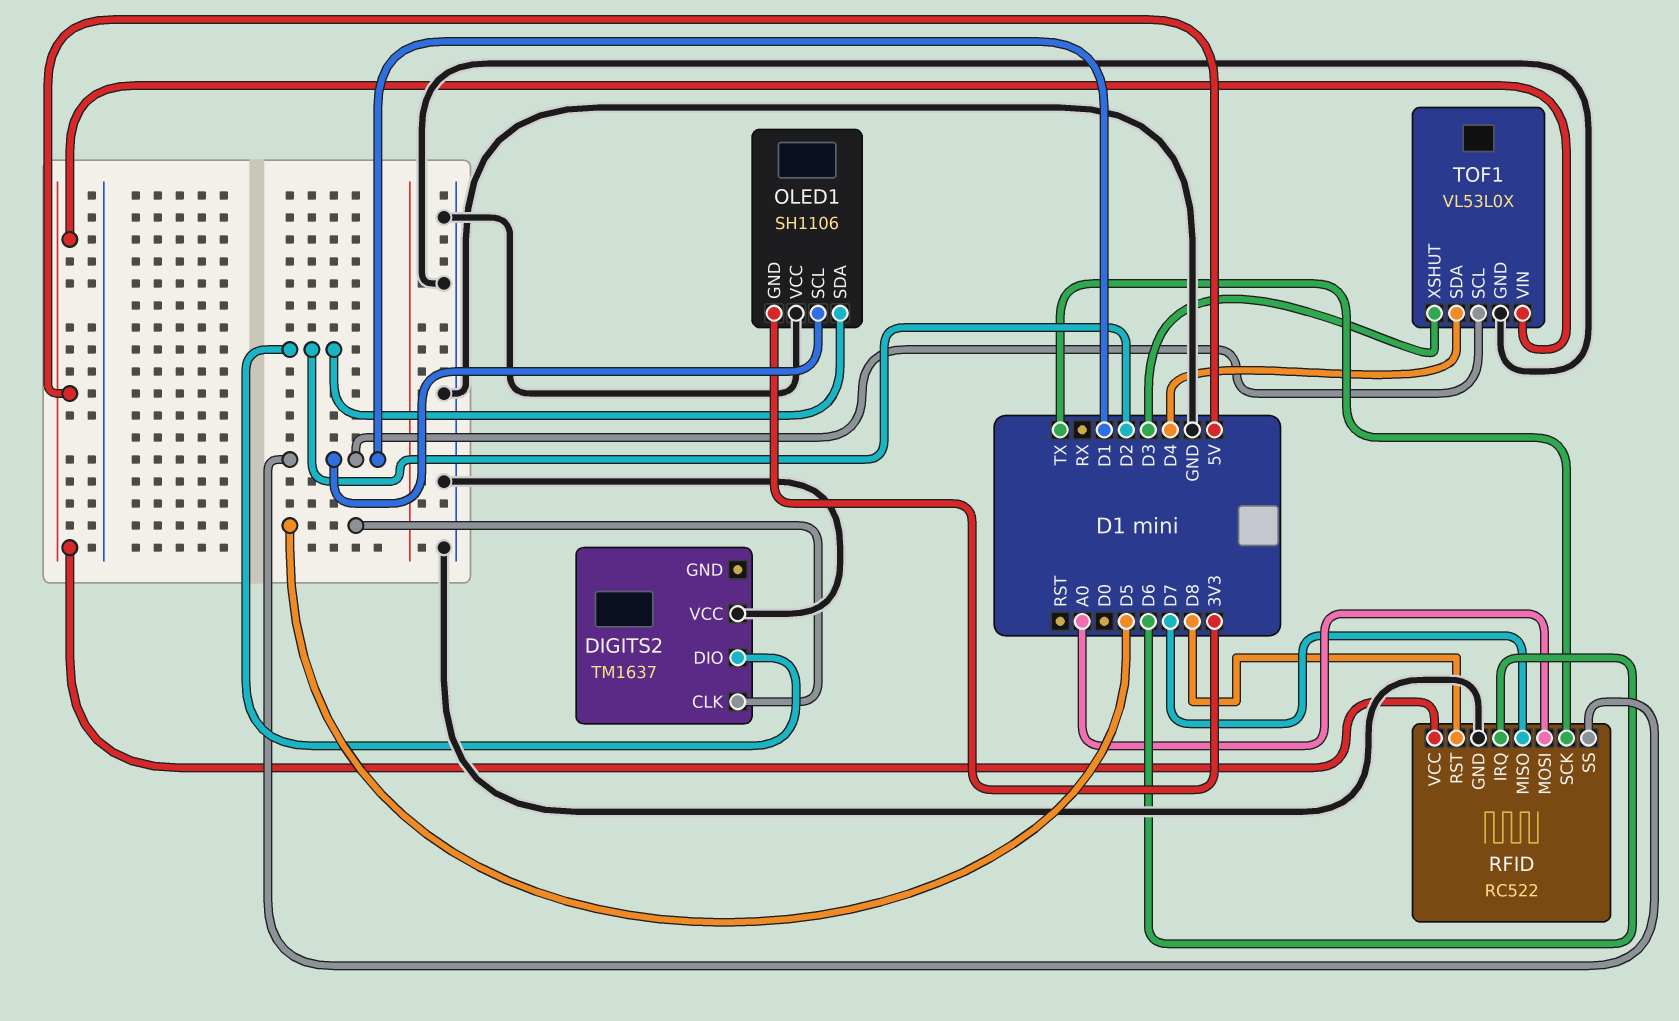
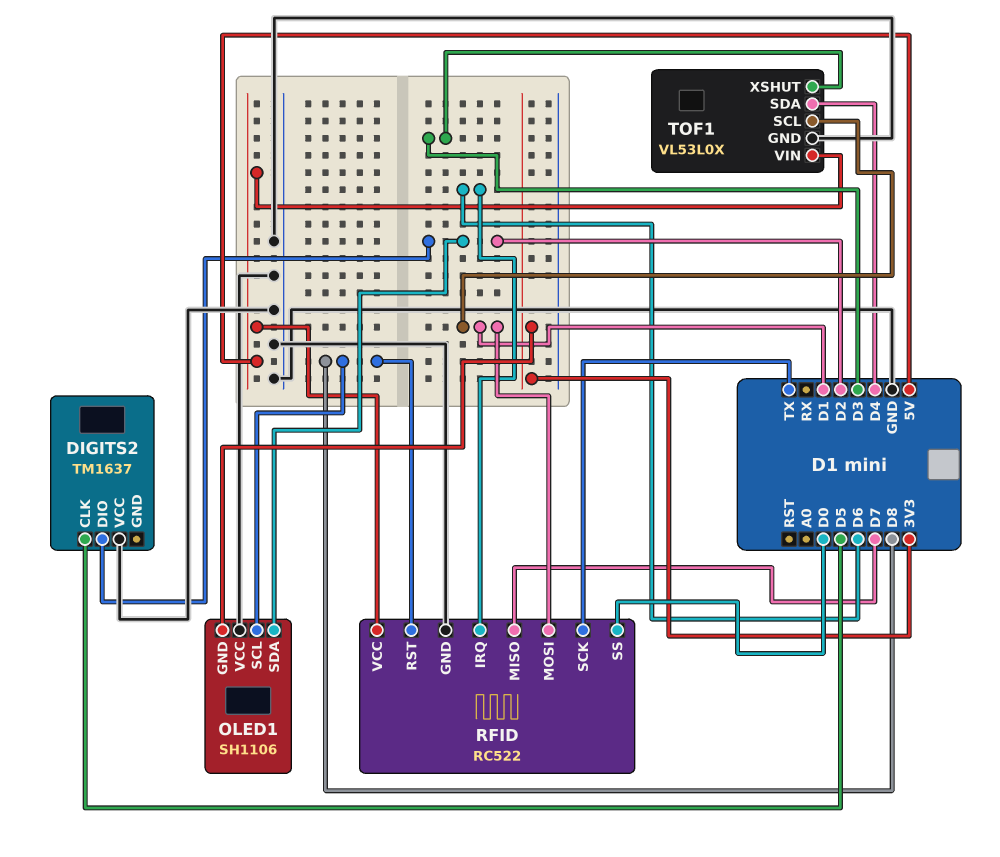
OLED1 pin SCL: D1 -> D8
RFID pin MOSI: A0 -> D1
RFID pin SS: D1 -> D0

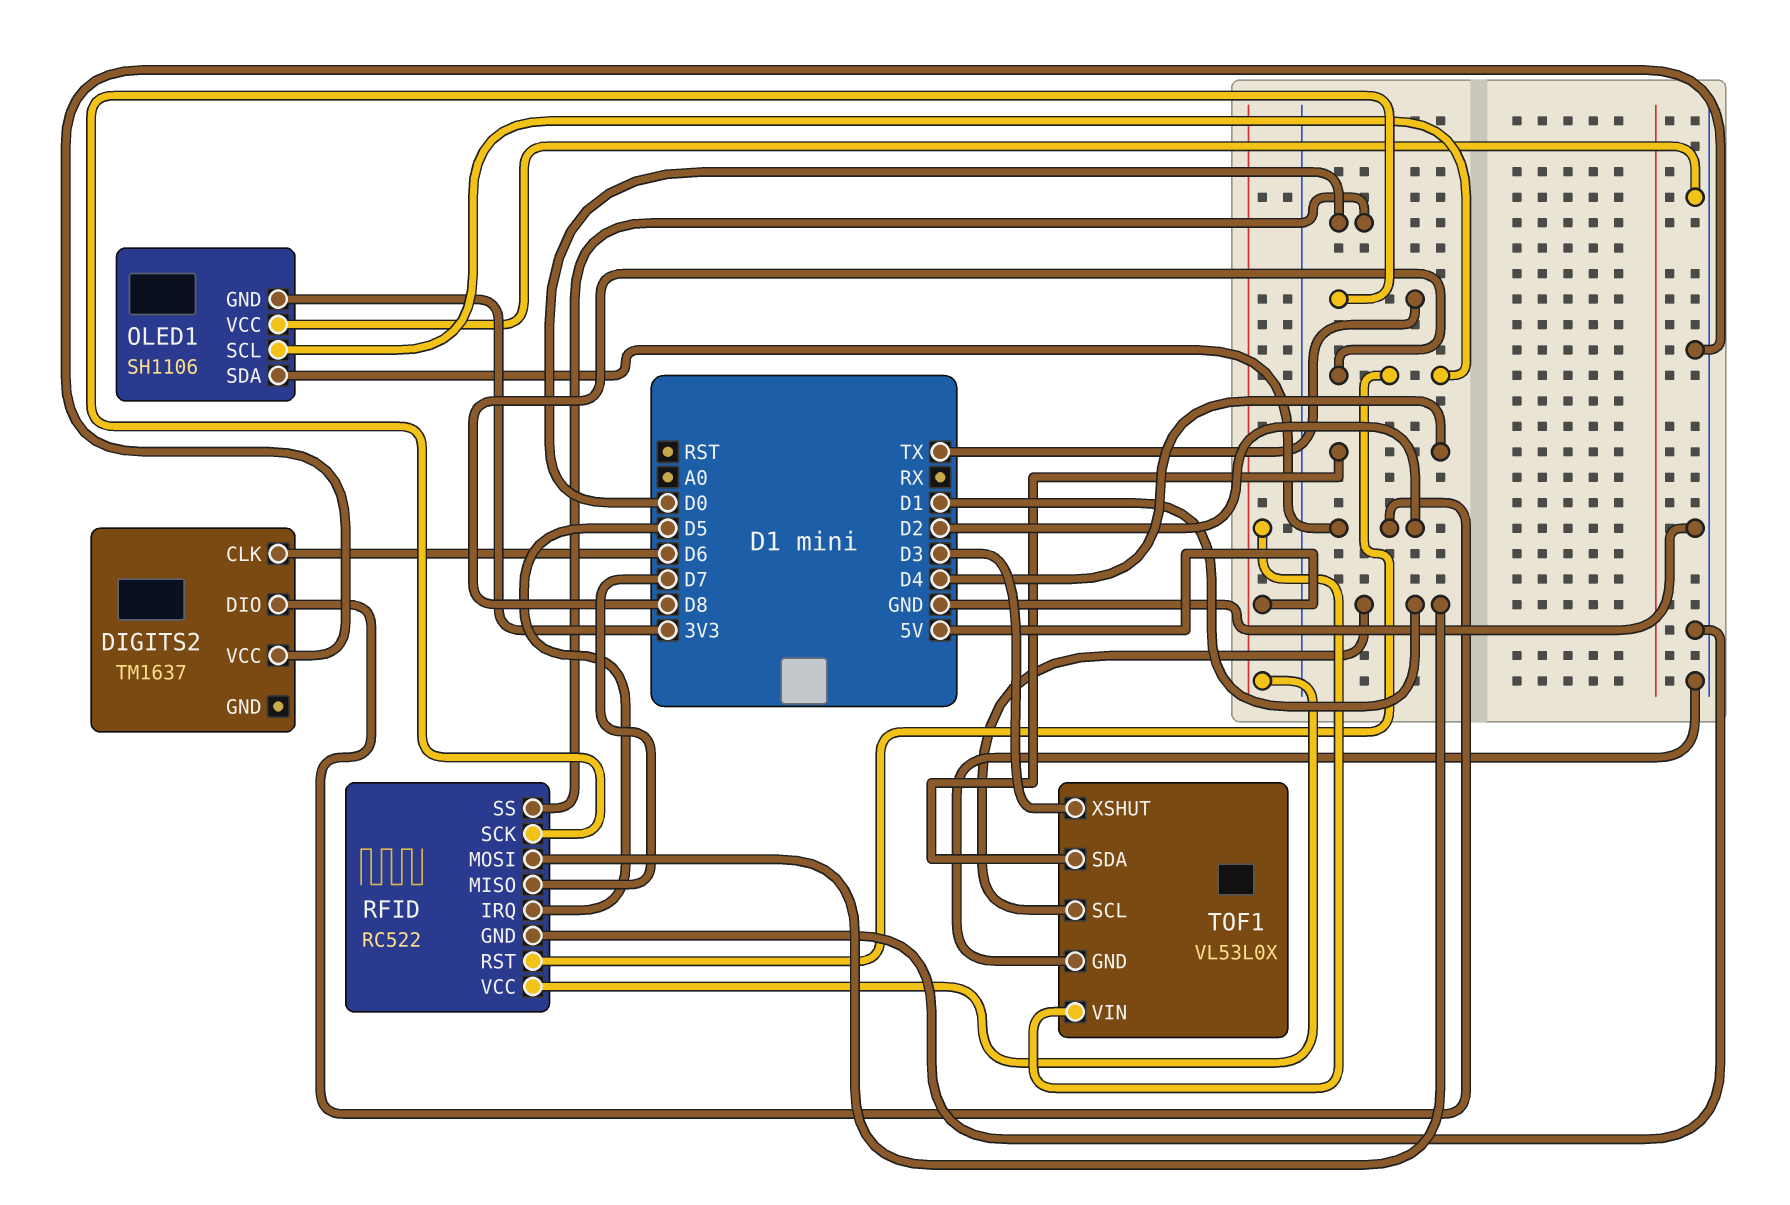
DIGITS2 pin CLK: D5 -> D6
RFID pin IRQ: D6 -> D5

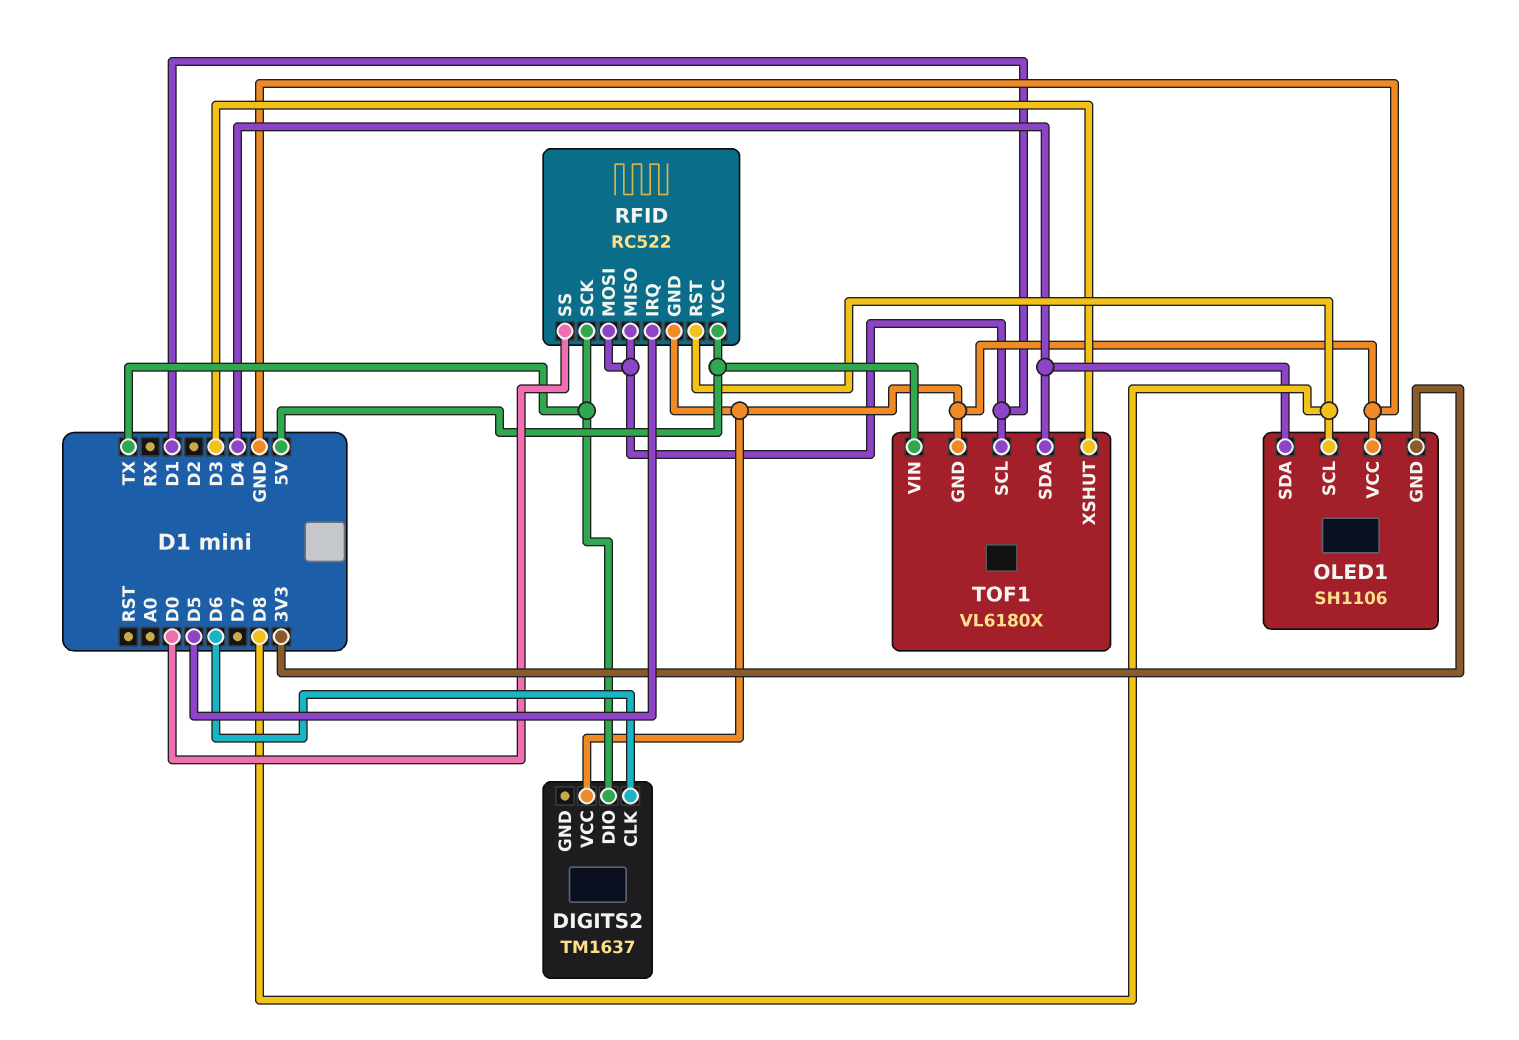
DIGITS2 pin DIO: D2 -> TX
OLED1 pin SDA: D2 -> D4
RFID pin MISO: D7 -> D1
TOF1: VL53L0X -> VL6180X

